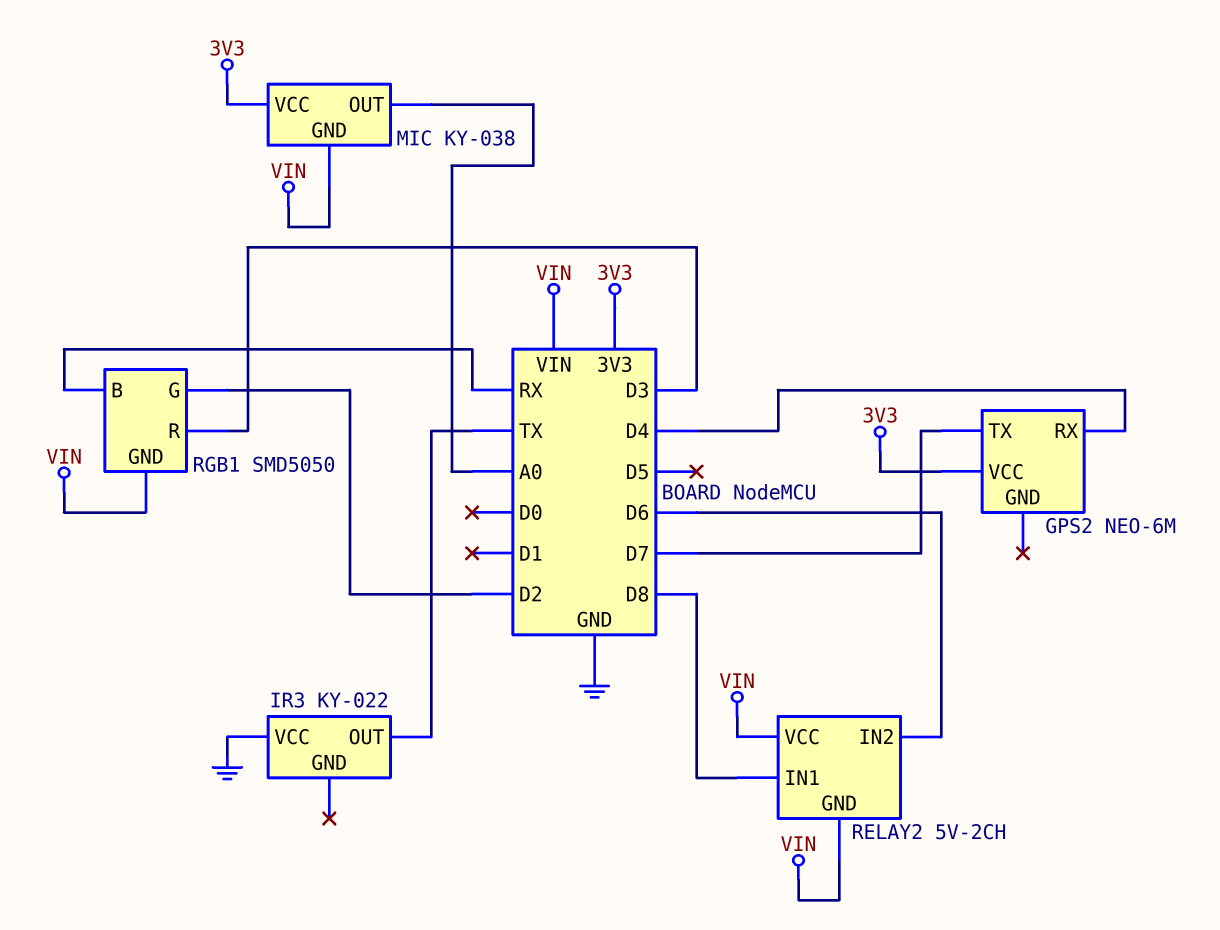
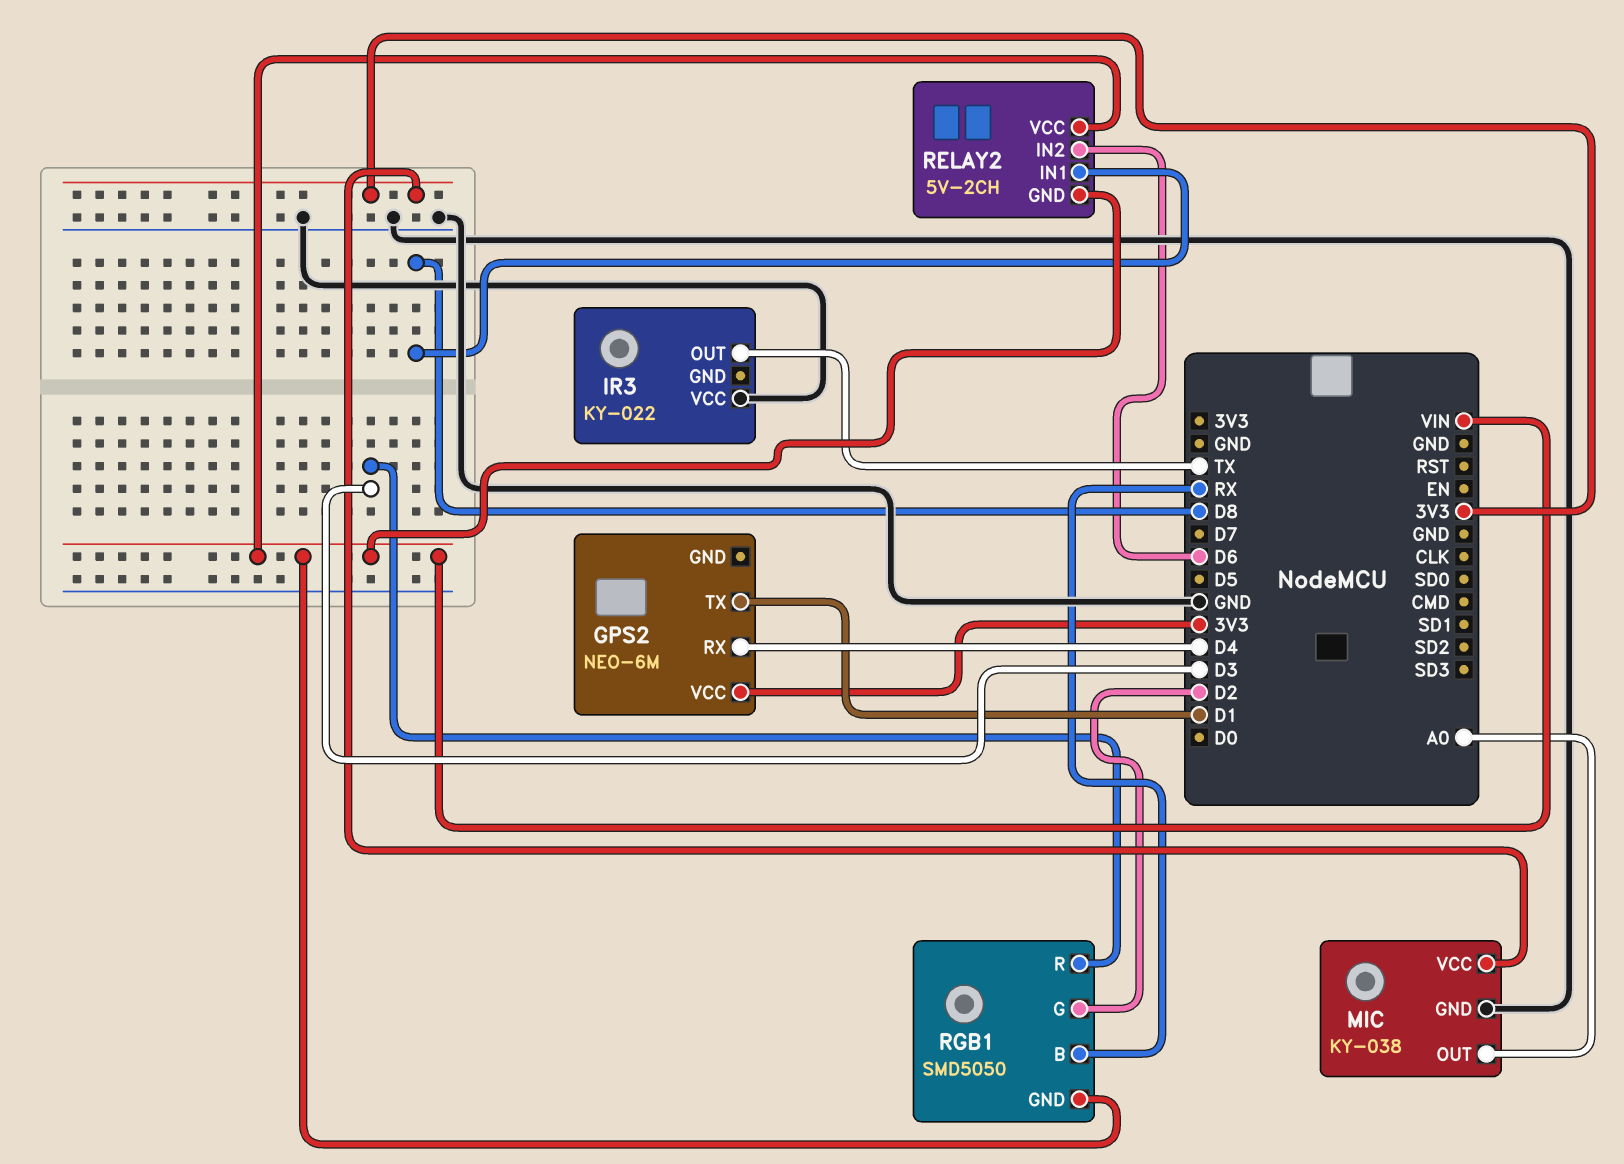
GPS2 pin TX: D7 -> D1
MIC pin GND: VIN -> GND

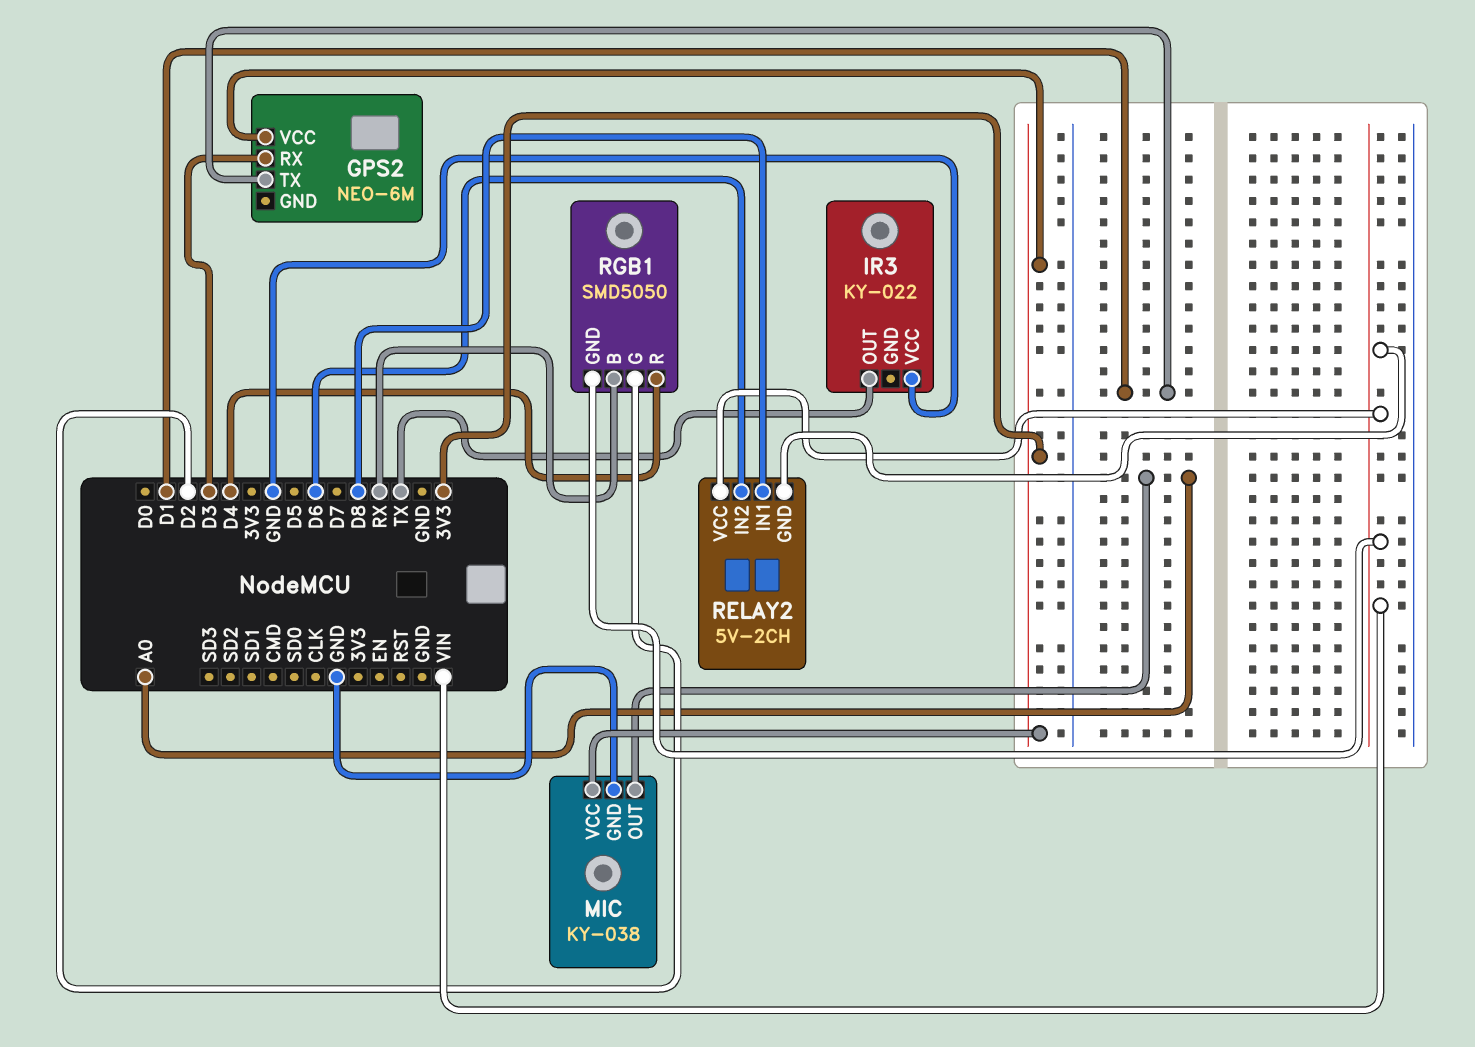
GPS2 pin RX: D4 -> D3
RGB1 pin R: D3 -> D4

